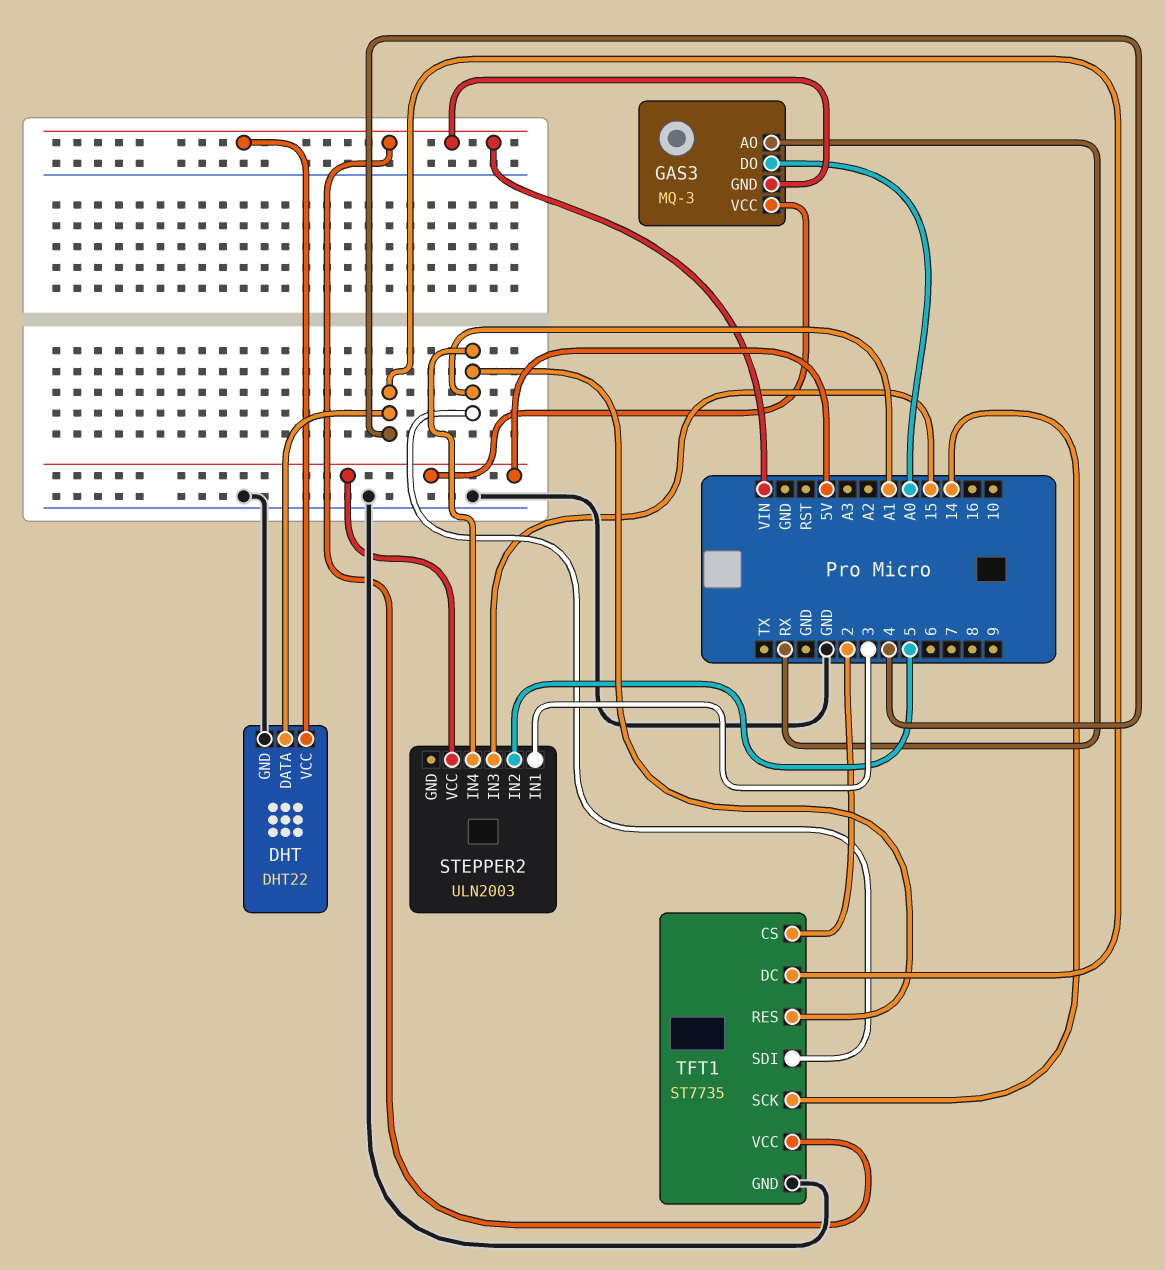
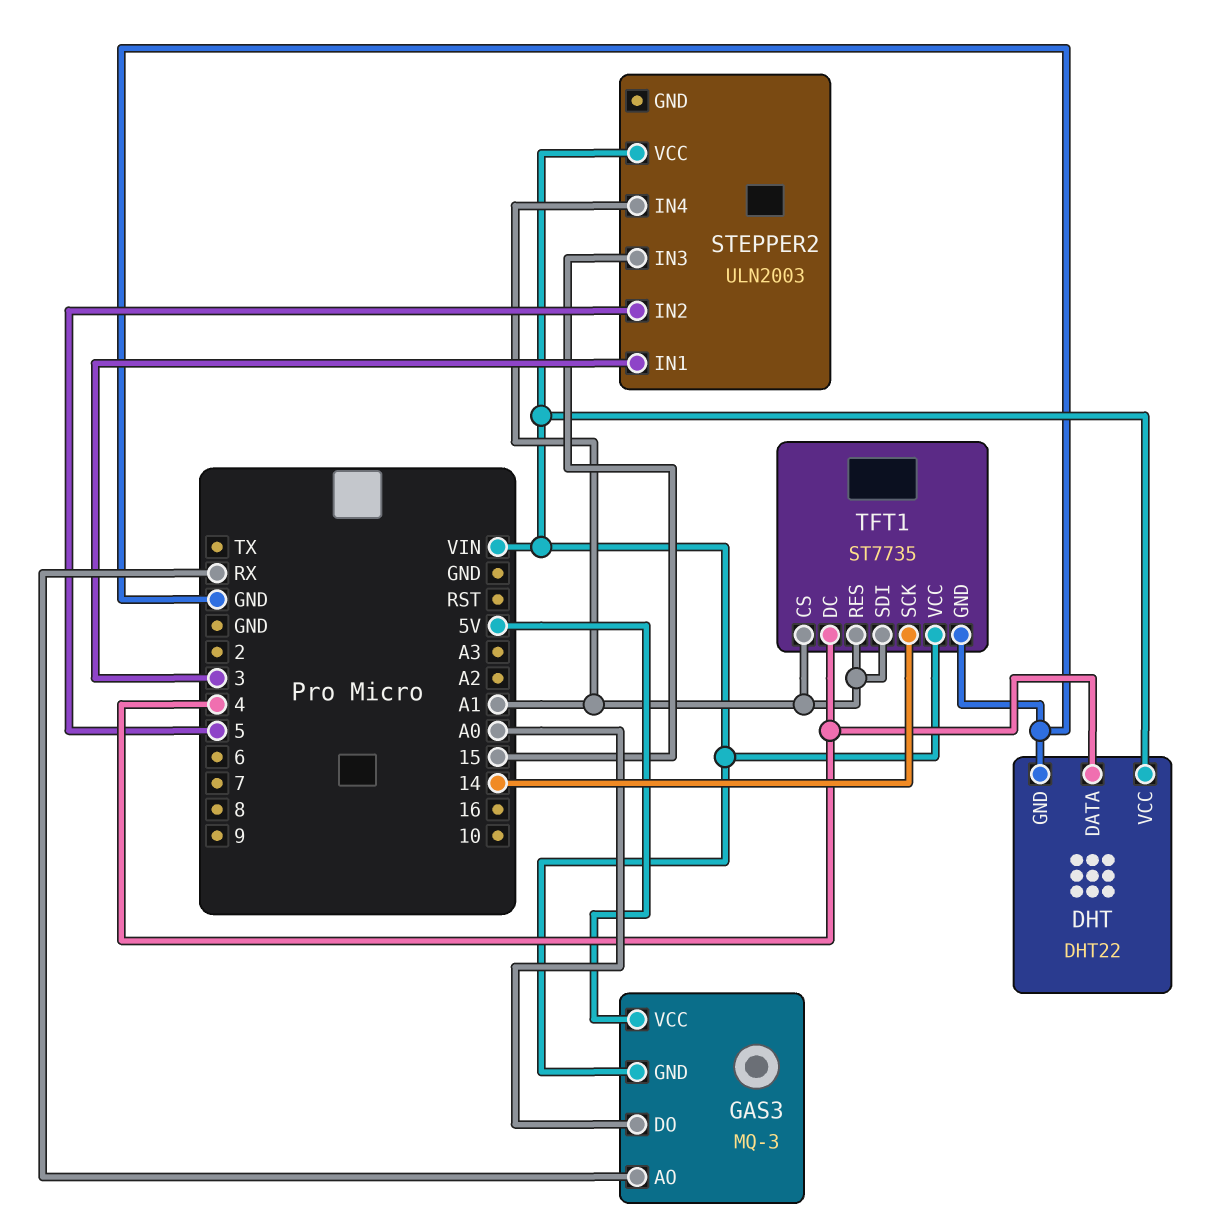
STEPPER2 pin VCC: 5V -> VIN
TFT1 pin CS: 2 -> A1

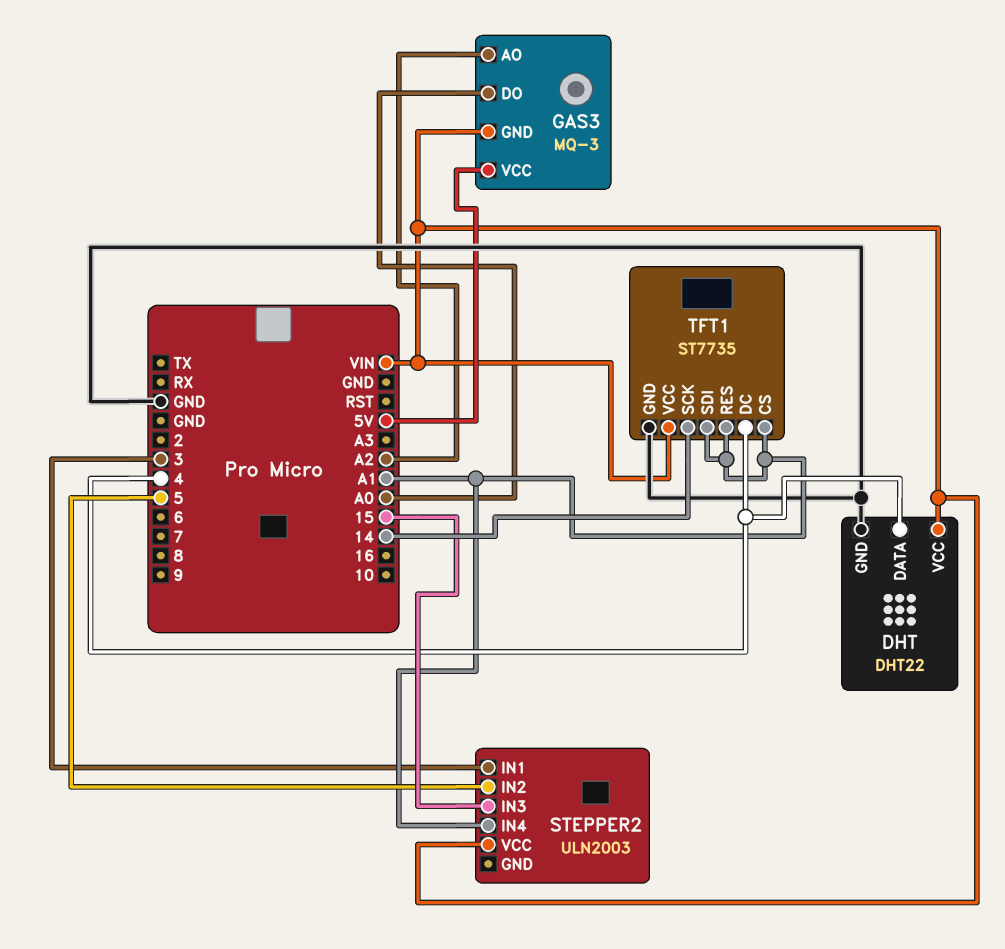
GAS3 pin AO: RX -> A2

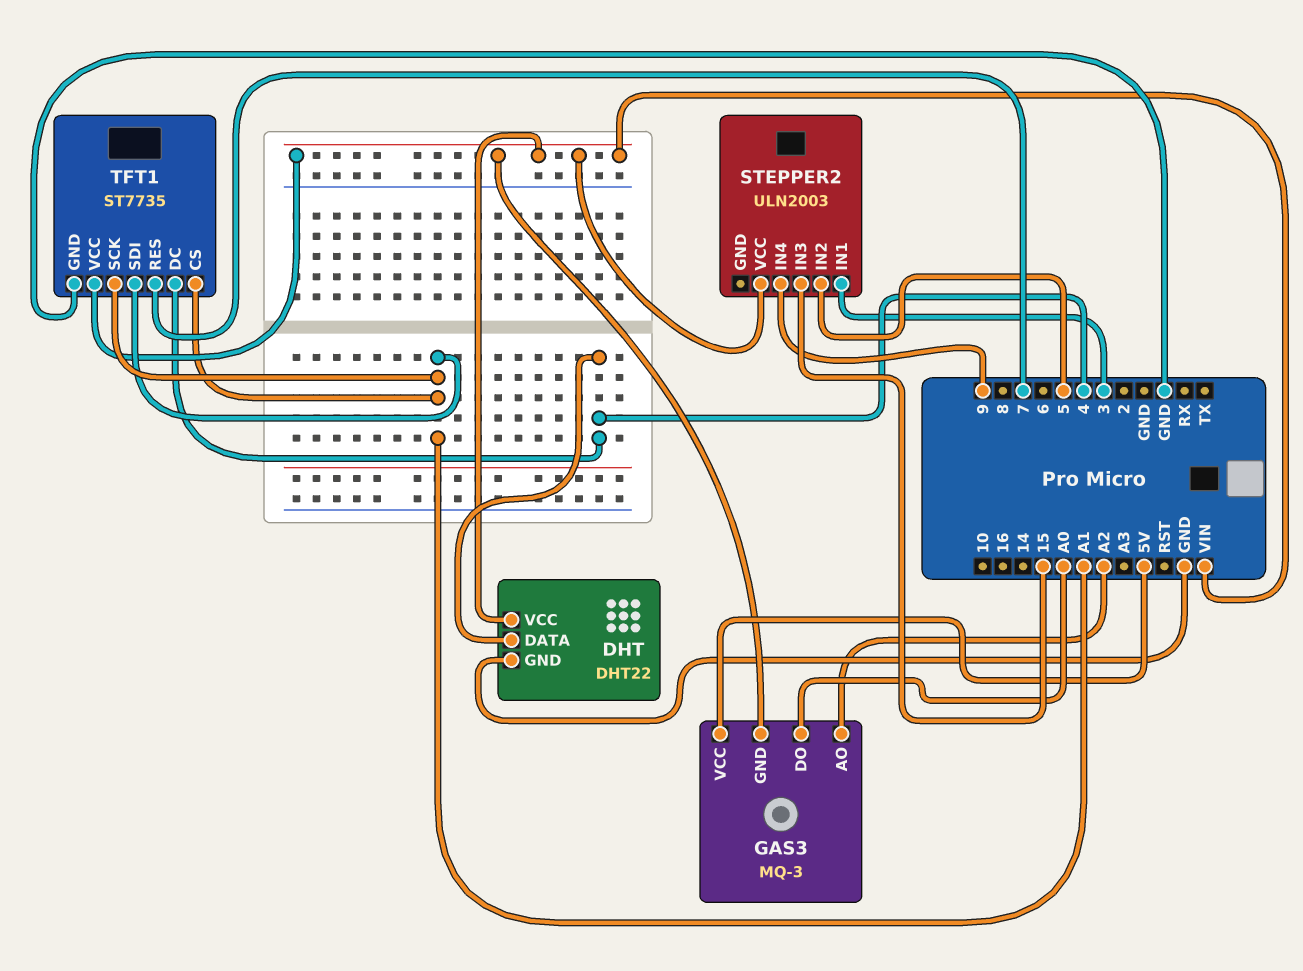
STEPPER2 pin IN4: A1 -> 9
TFT1 pin RES: A1 -> 7
TFT1 pin SCK: 14 -> A1

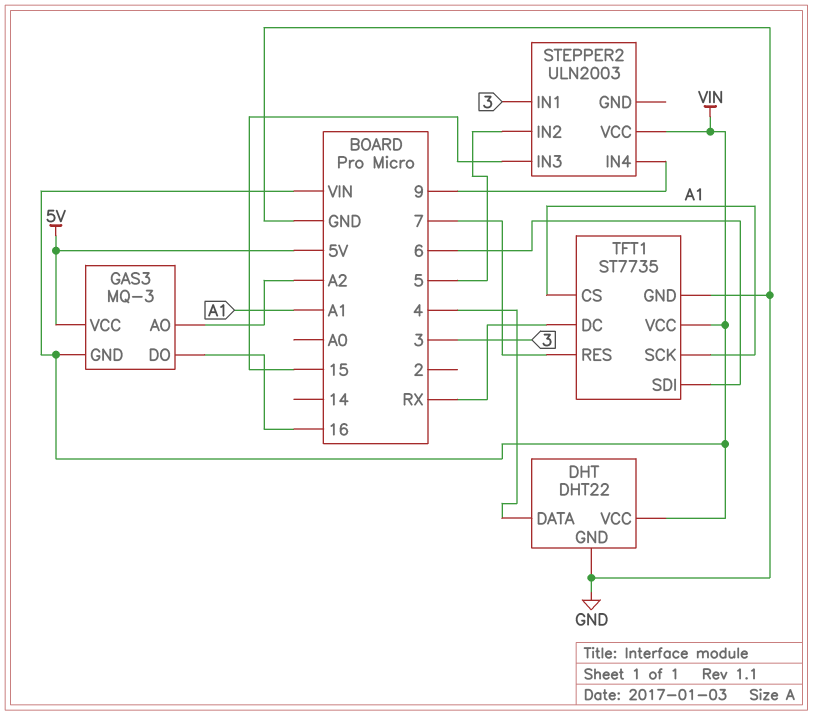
GAS3 pin DO: A0 -> 16
TFT1 pin DC: 4 -> RX
TFT1 pin SDI: A1 -> 6

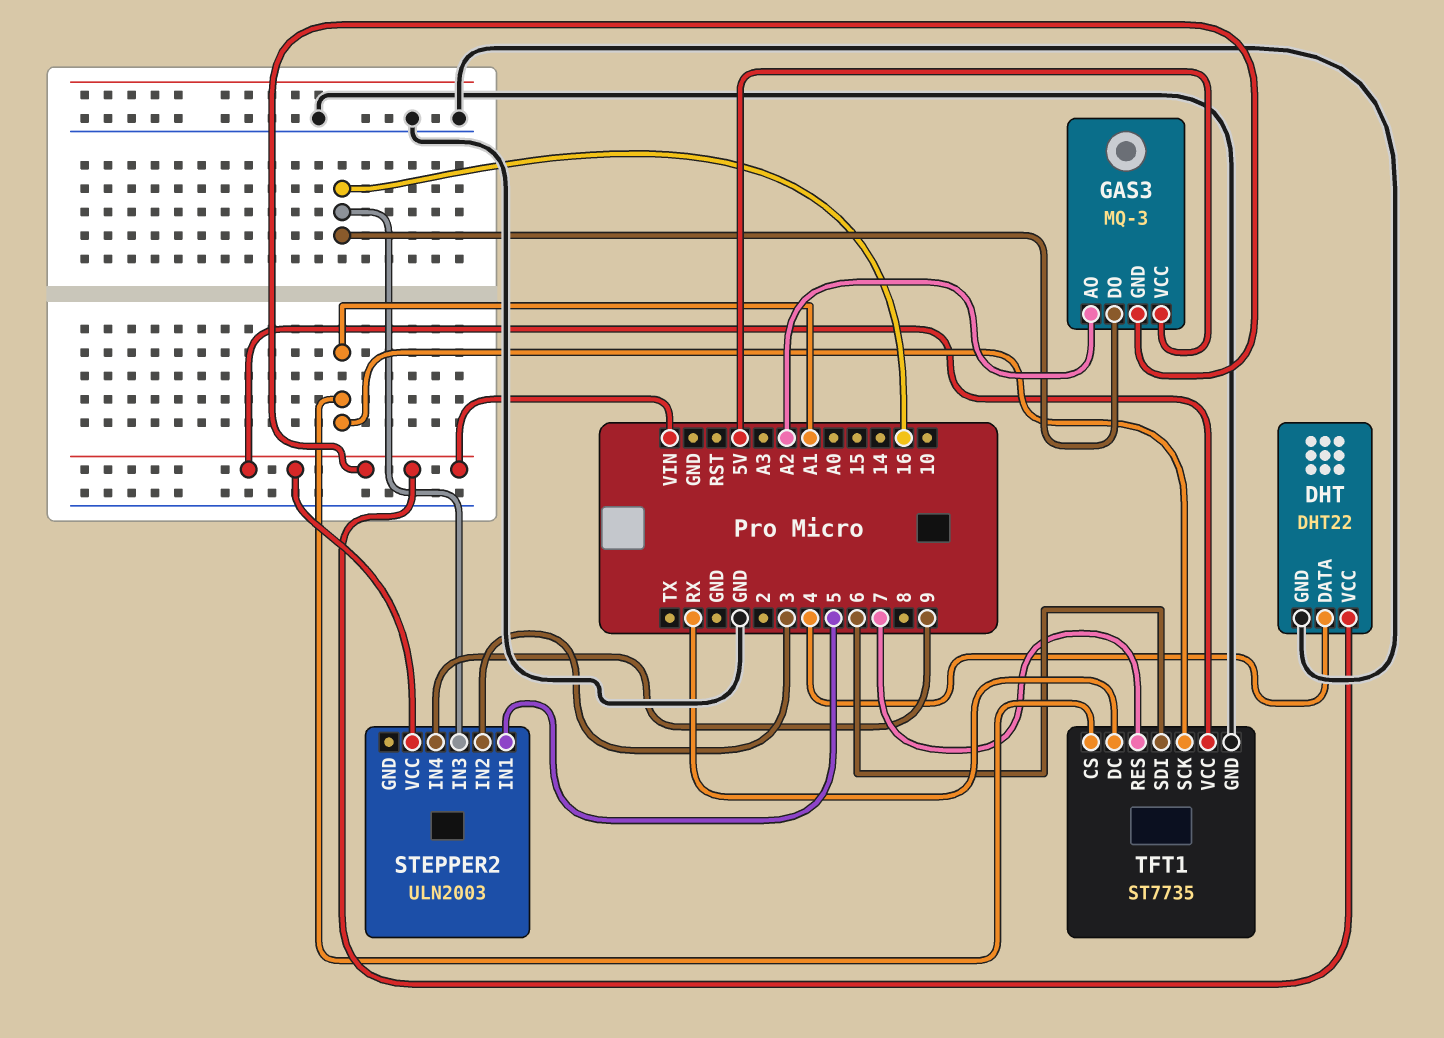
STEPPER2 pin IN1: 3 -> 5
STEPPER2 pin IN2: 5 -> 3
STEPPER2 pin IN3: 15 -> 16

